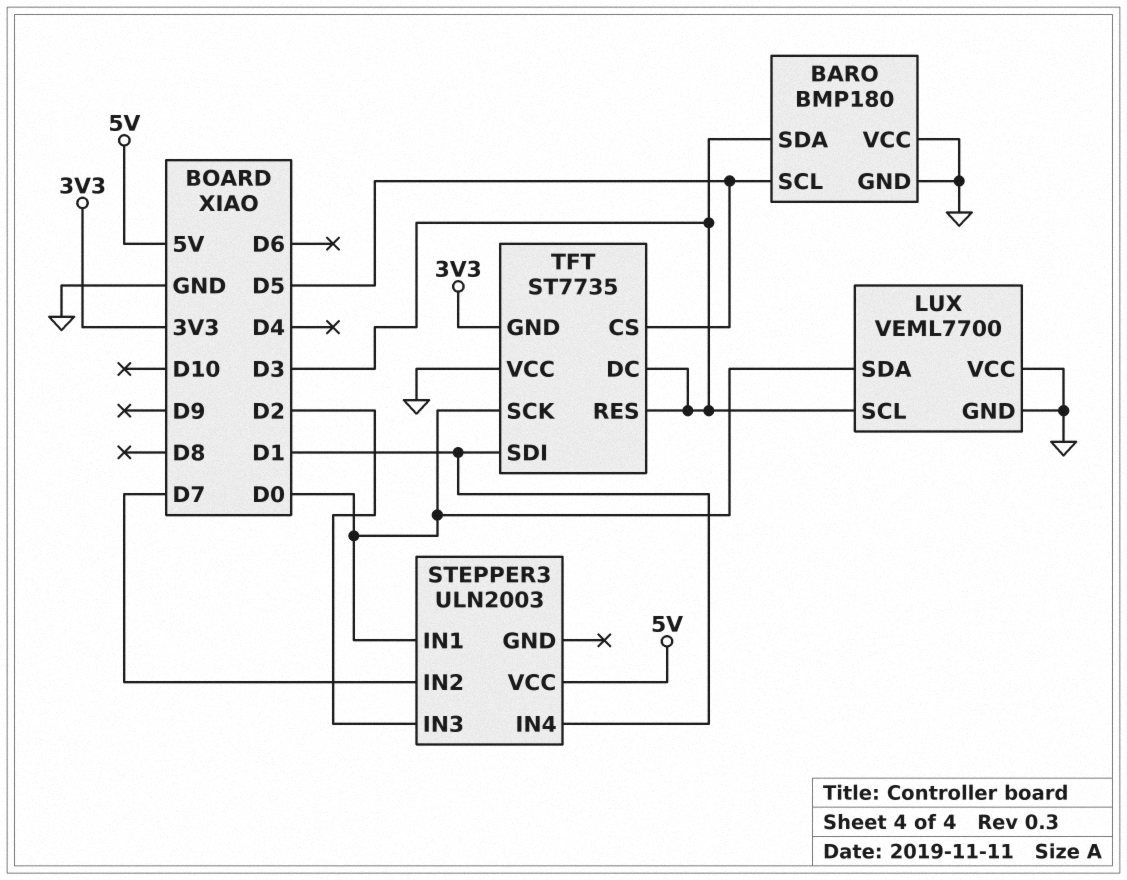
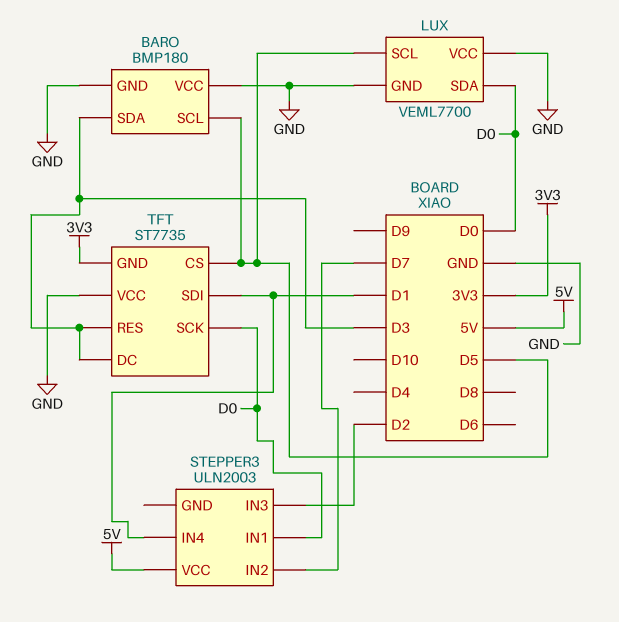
LUX pin SCL: D3 -> D5

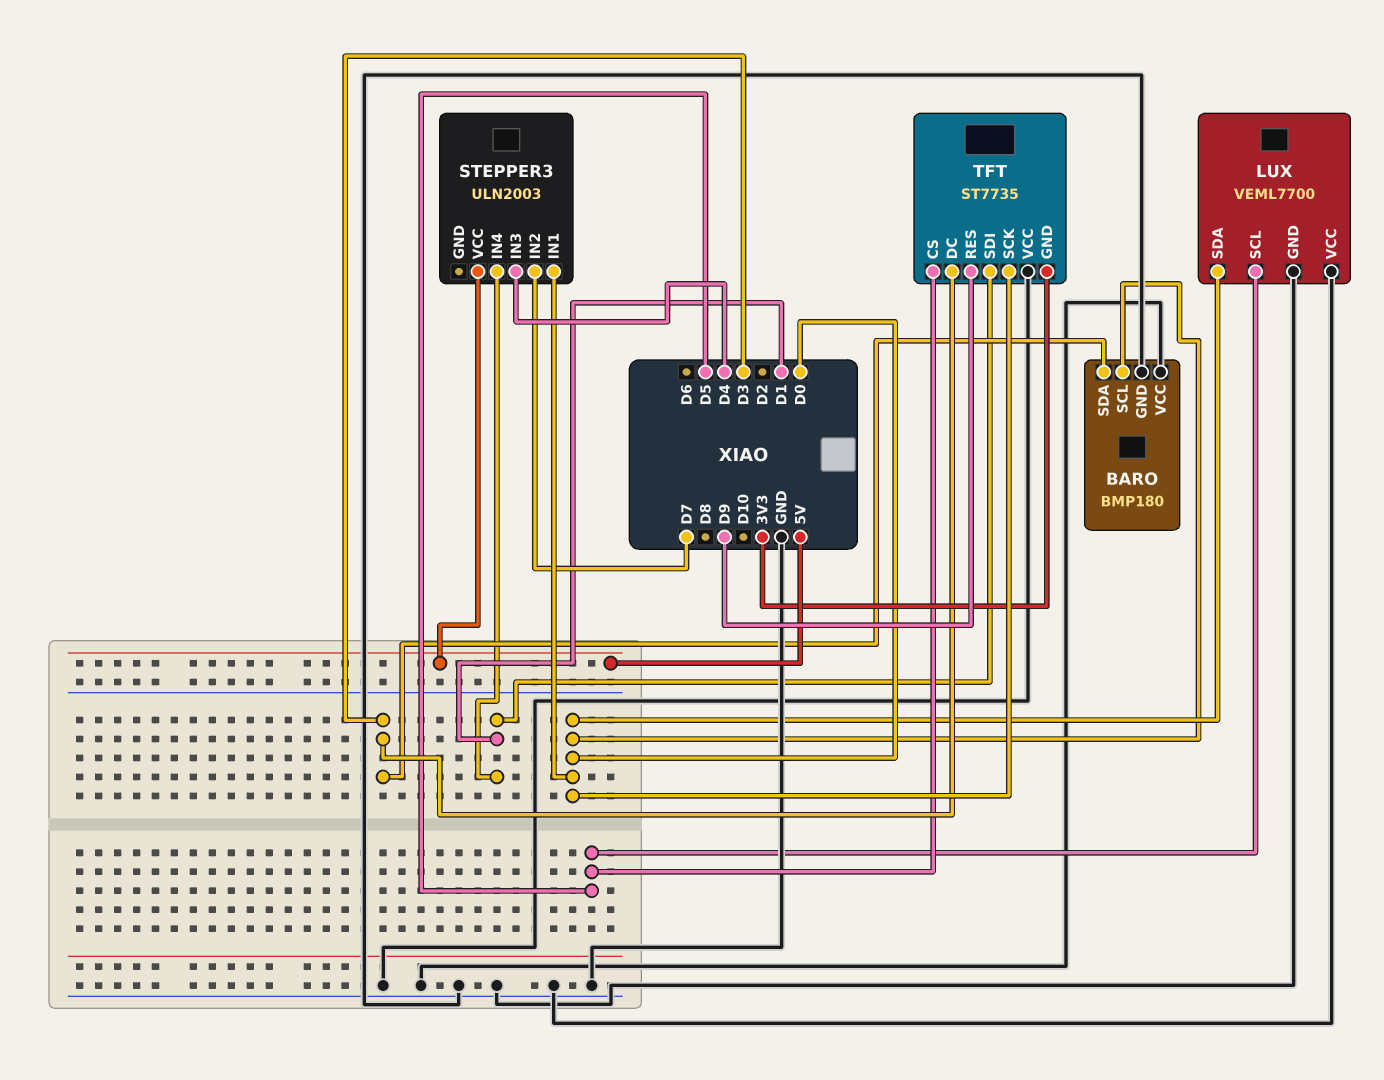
BARO pin SCL: D5 -> D0
STEPPER3 pin IN3: D2 -> D4
TFT pin RES: D3 -> D9

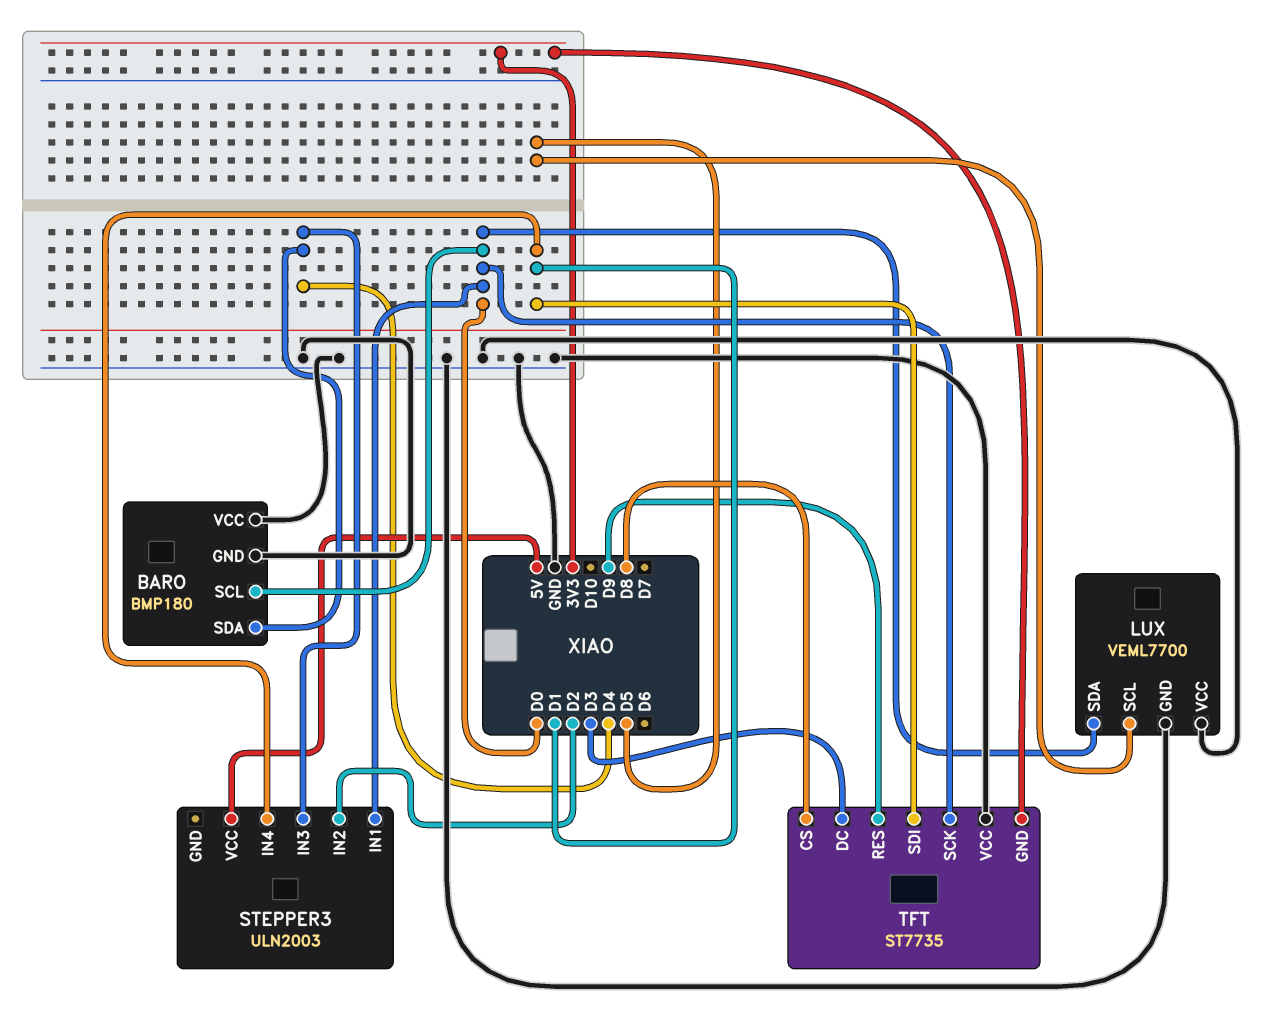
BARO pin SDA: D3 -> D4
STEPPER3 pin IN2: D7 -> D2
TFT pin CS: D5 -> D8

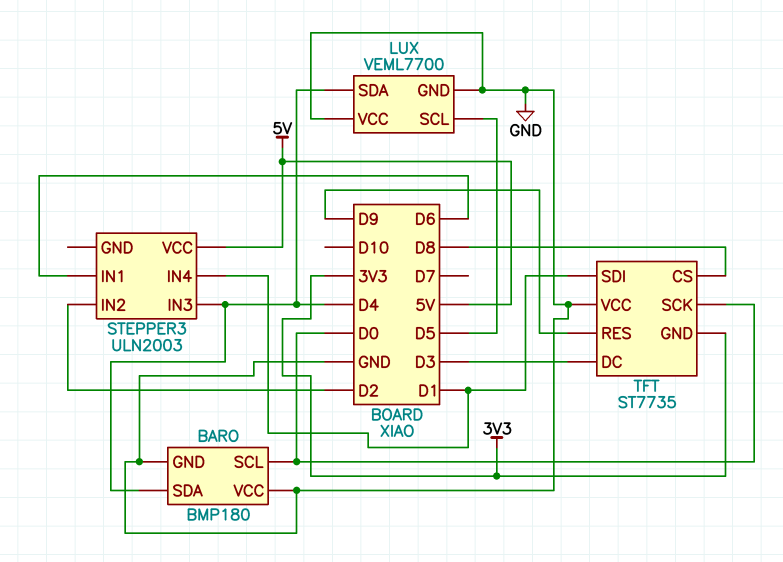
LUX pin SDA: D0 -> D4
STEPPER3 pin IN1: D0 -> D6

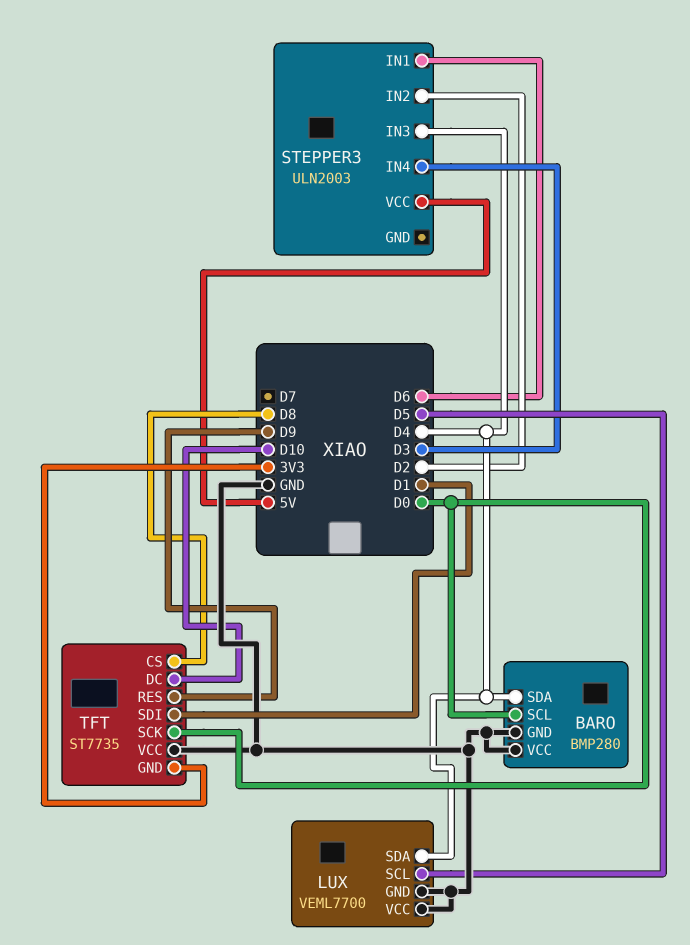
BARO: BMP180 -> BMP280
STEPPER3 pin IN4: D1 -> D3
TFT pin DC: D3 -> D10

